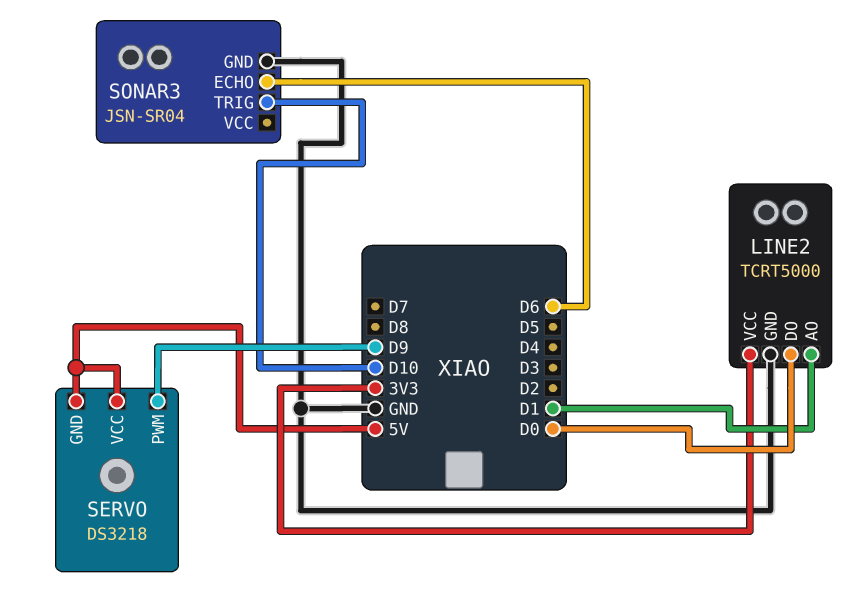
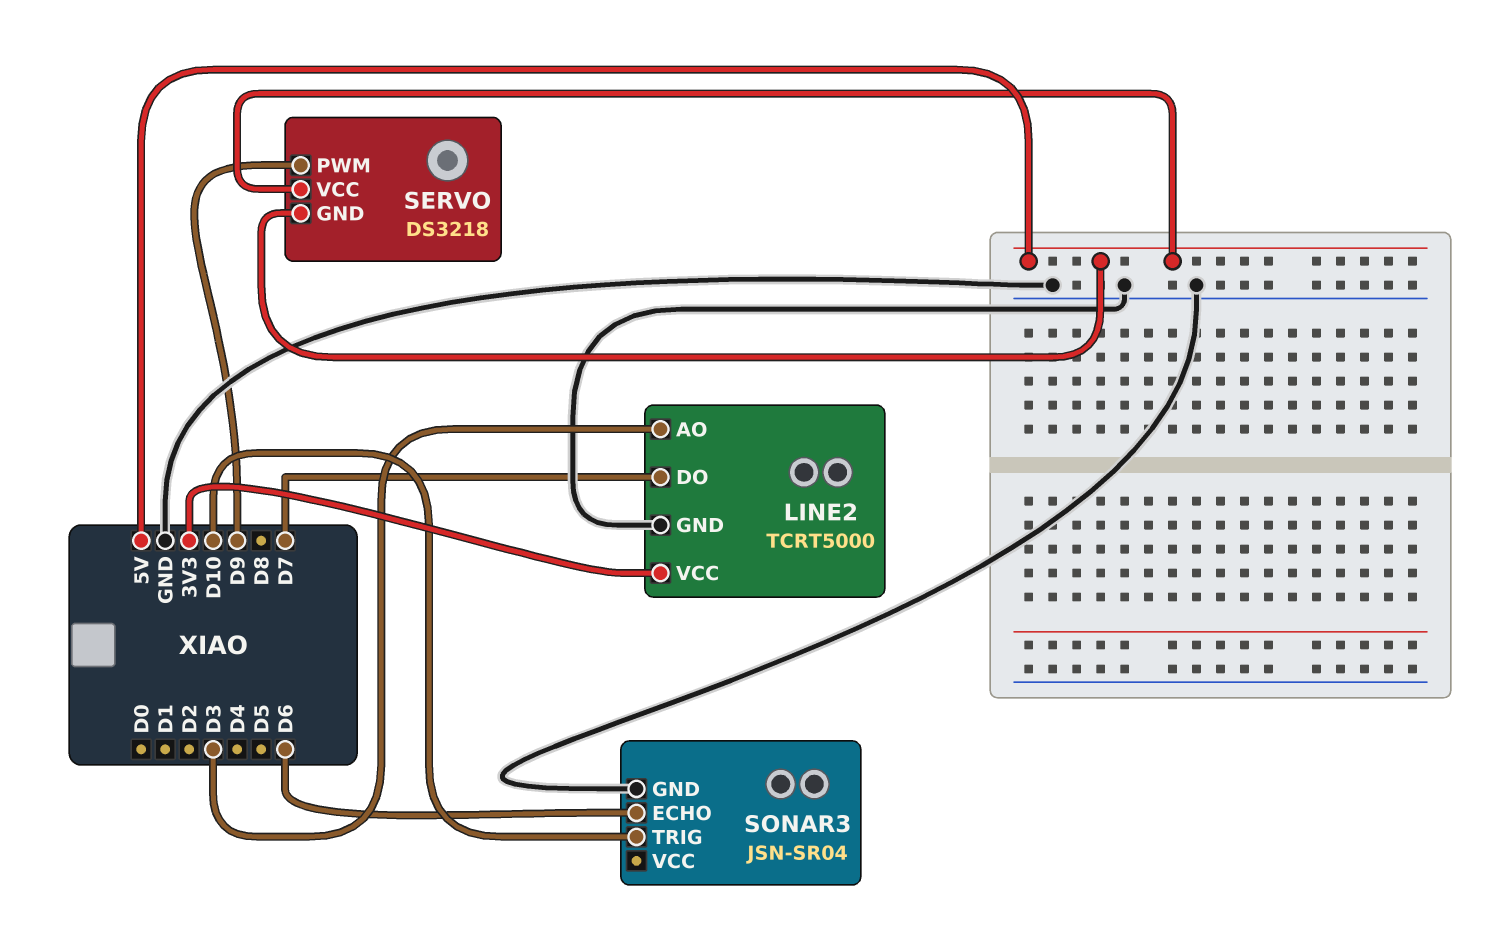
LINE2 pin AO: D1 -> D3
LINE2 pin DO: D0 -> D7

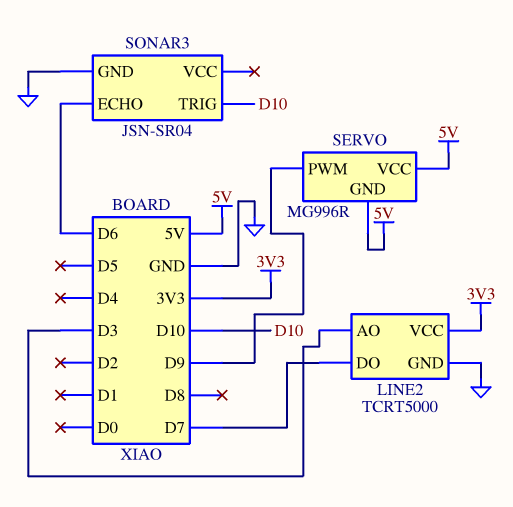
SERVO: DS3218 -> MG996R

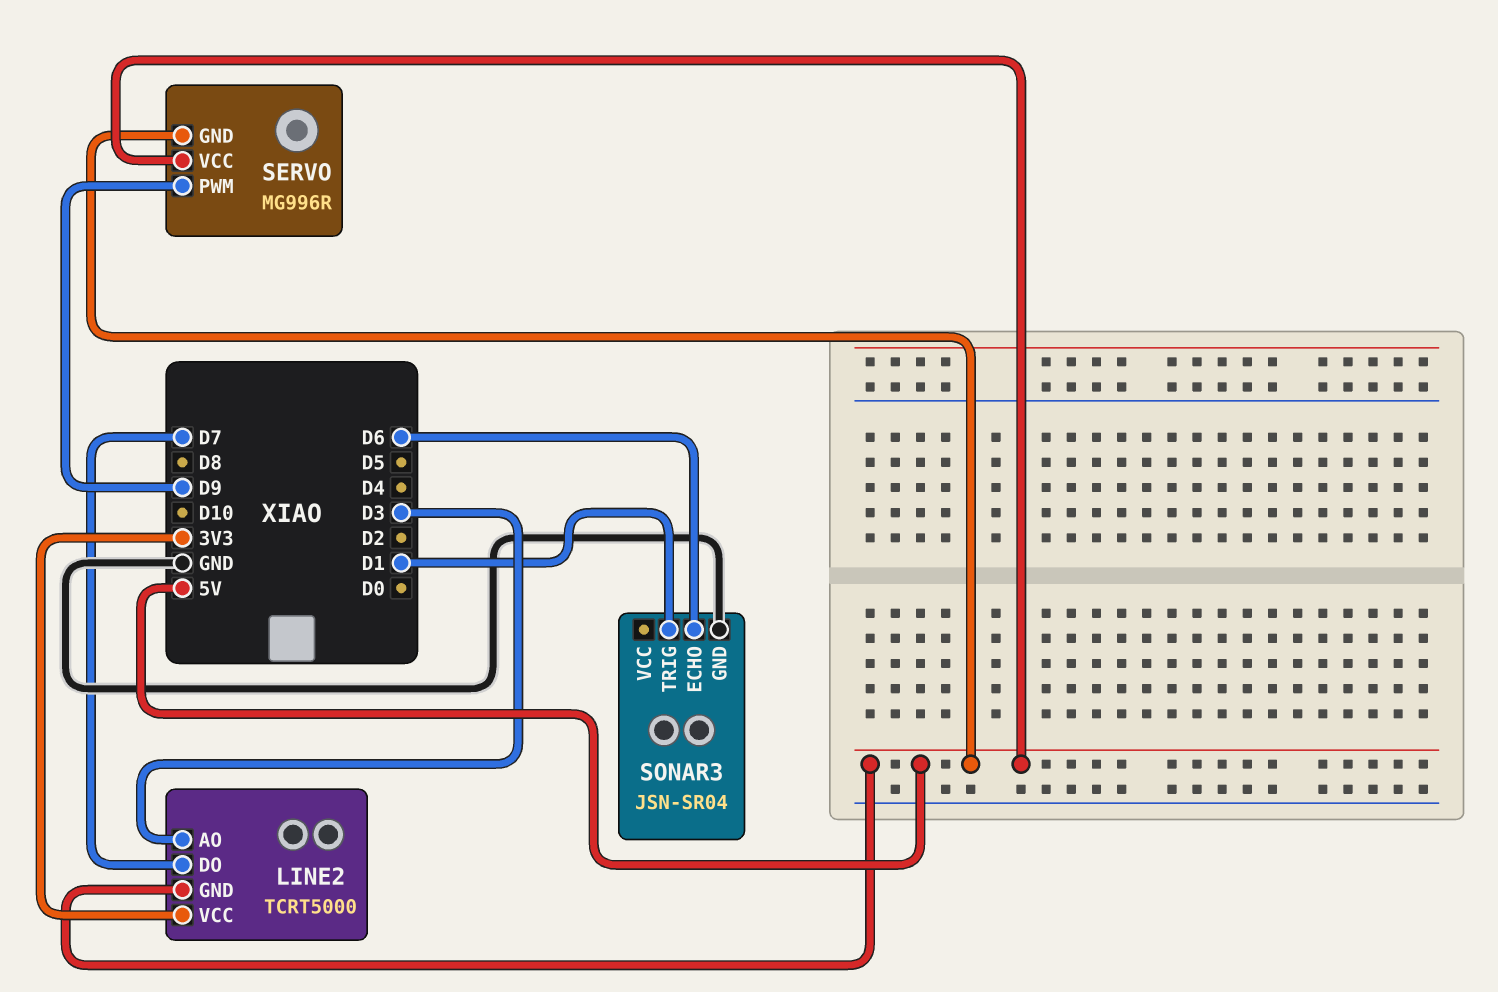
LINE2 pin GND: GND -> 5V
SONAR3 pin TRIG: D10 -> D1

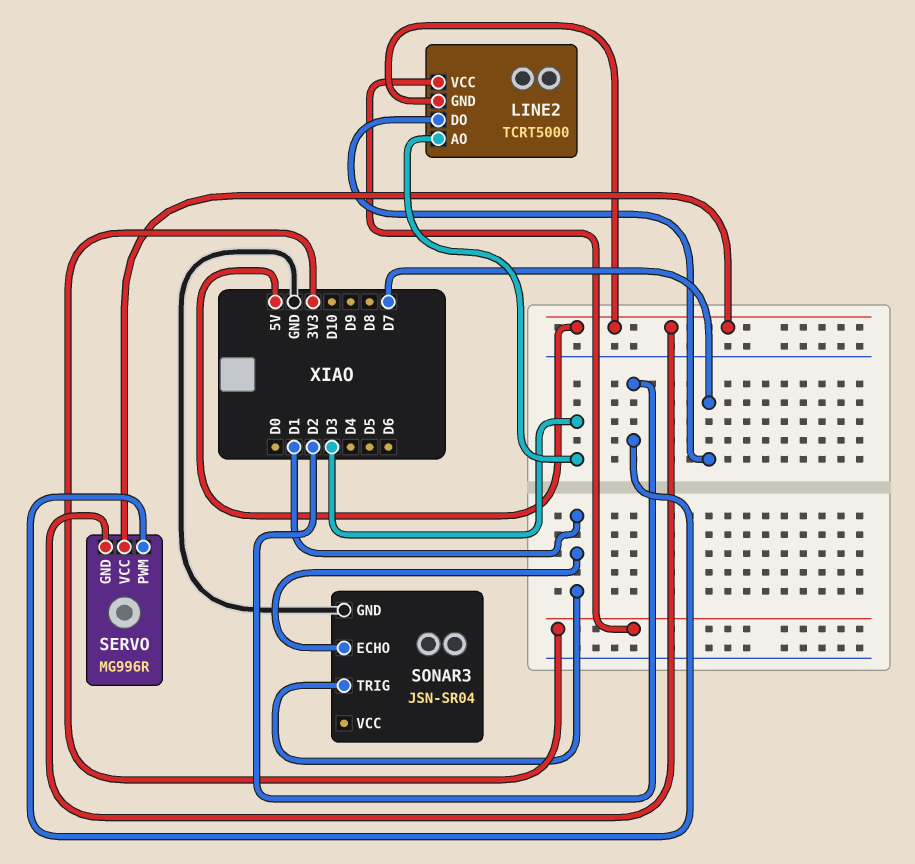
SERVO pin PWM: D9 -> D2
SONAR3 pin ECHO: D6 -> D1

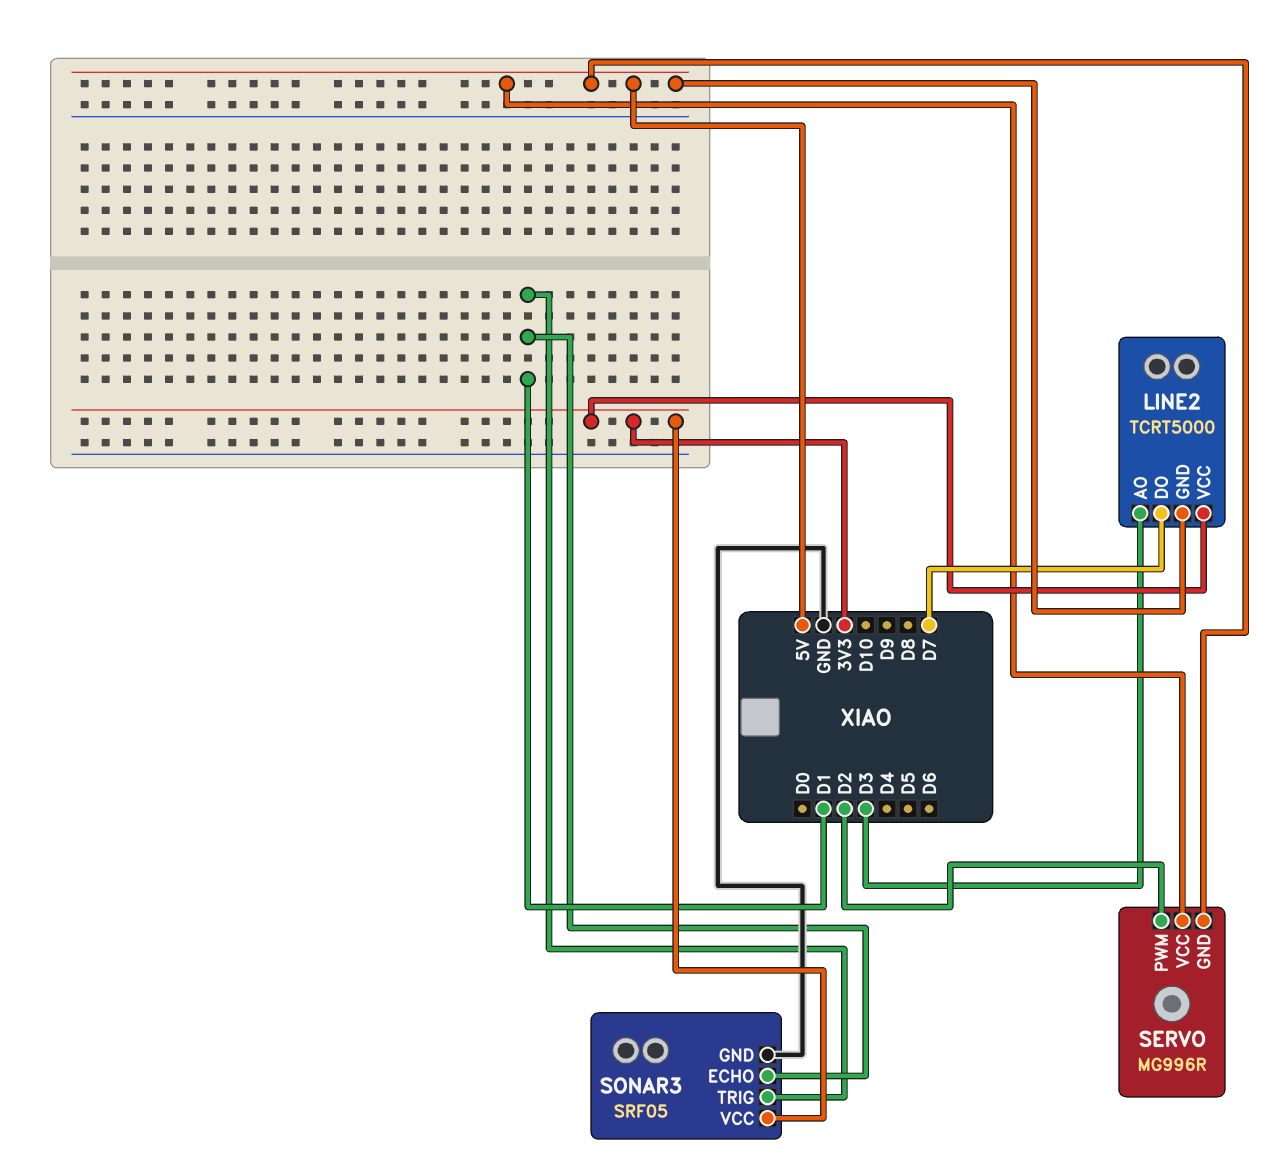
SONAR3: JSN-SR04 -> SRF05
SONAR3 pin VCC: none -> 3V3

